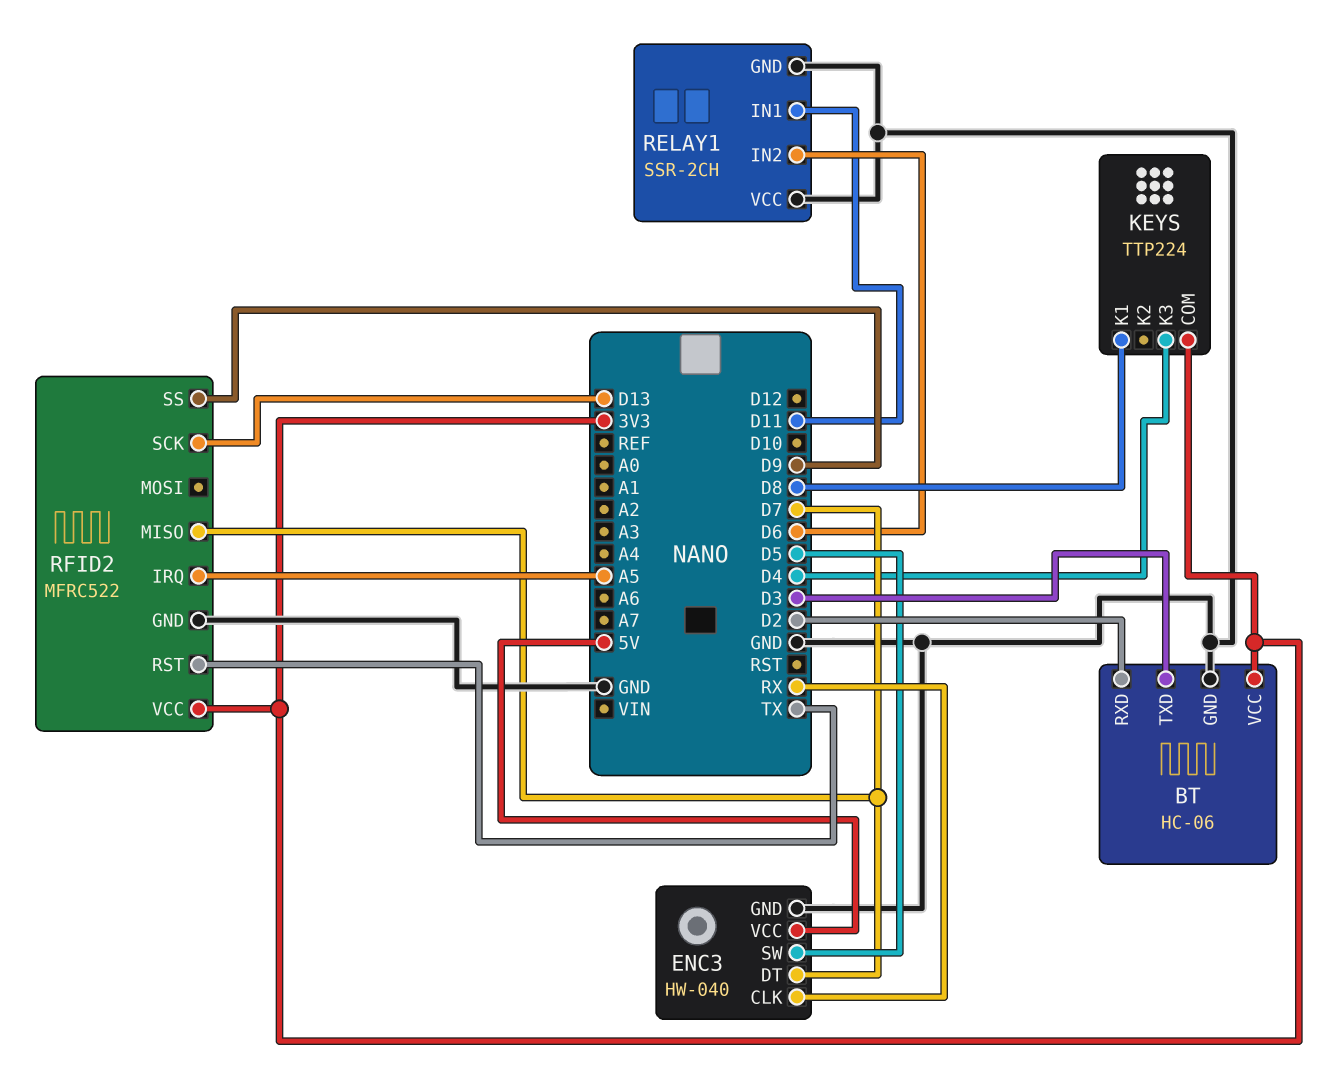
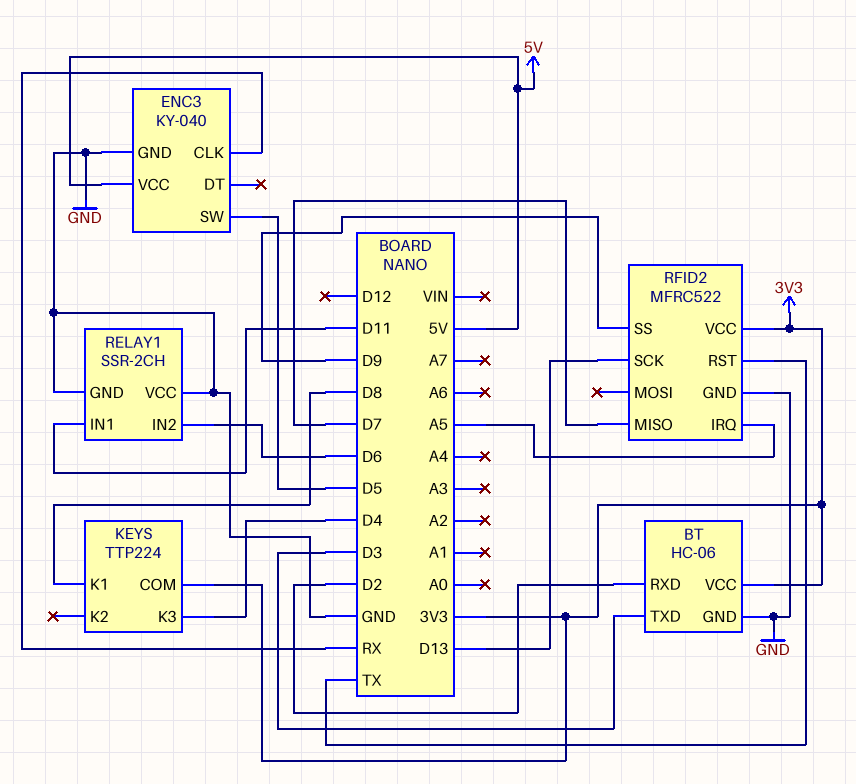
ENC3: HW-040 -> KY-040
ENC3 pin DT: D7 -> none

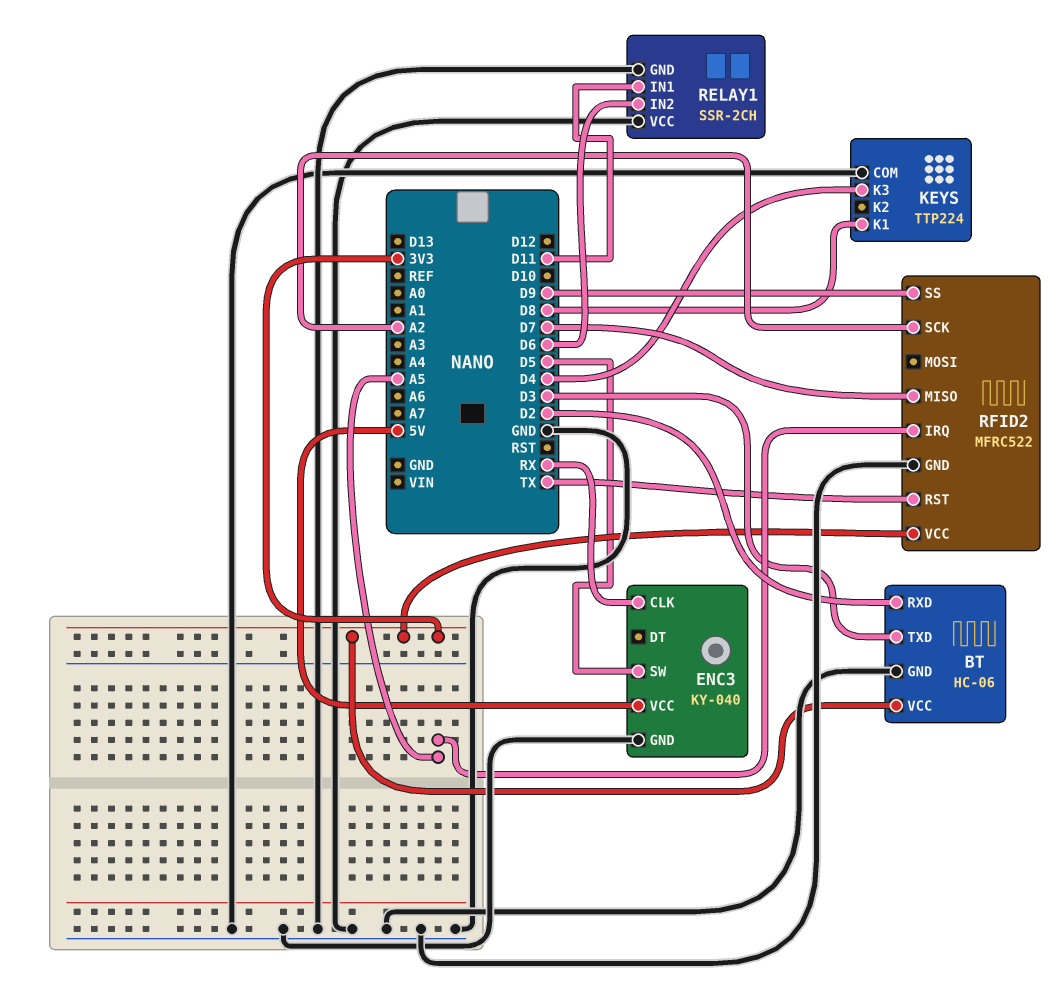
KEYS pin COM: 3V3 -> GND
RFID2 pin SCK: D13 -> A2

